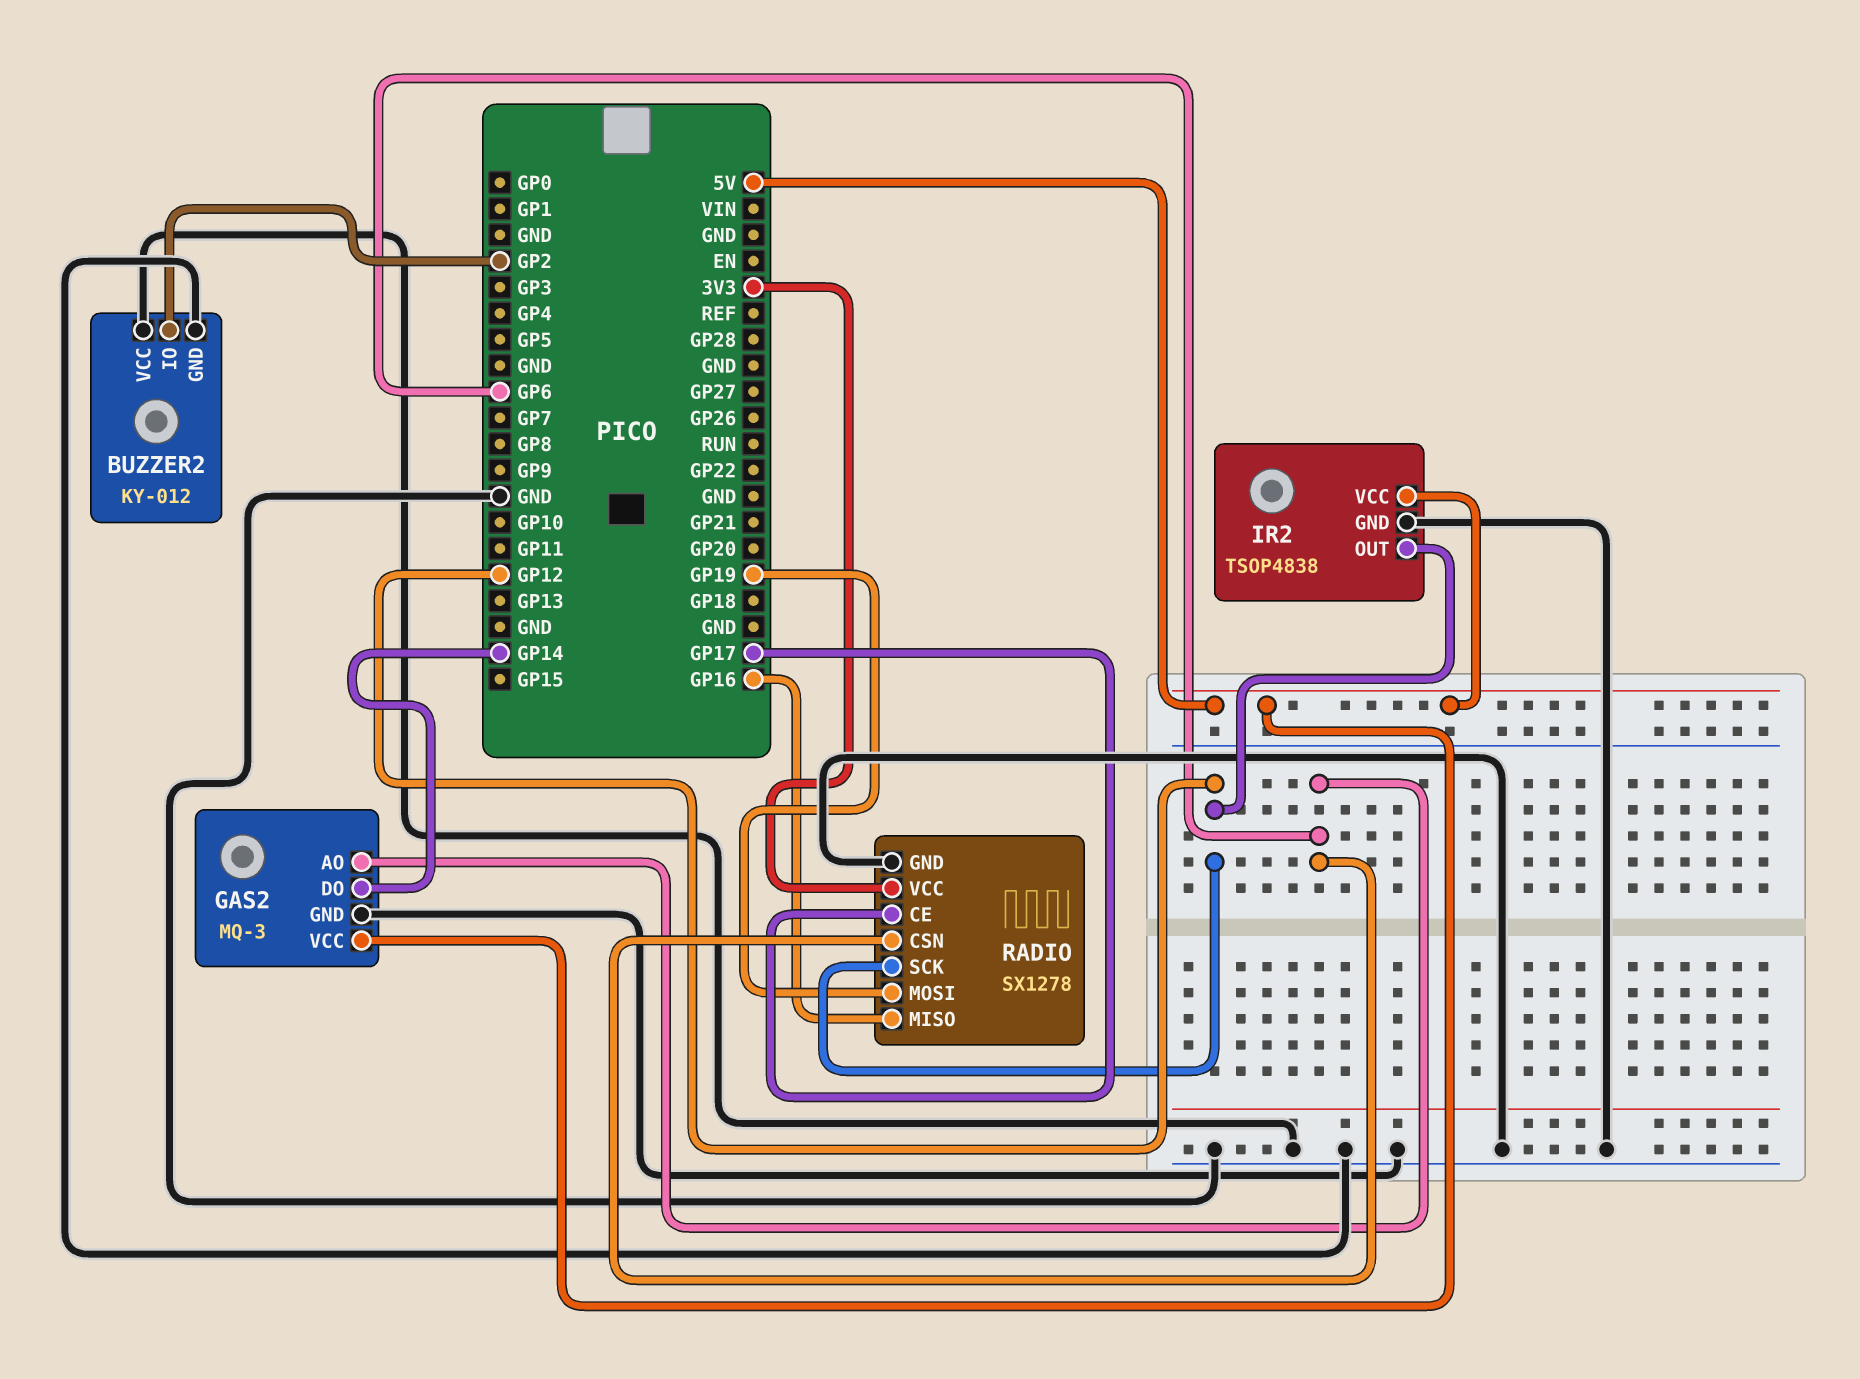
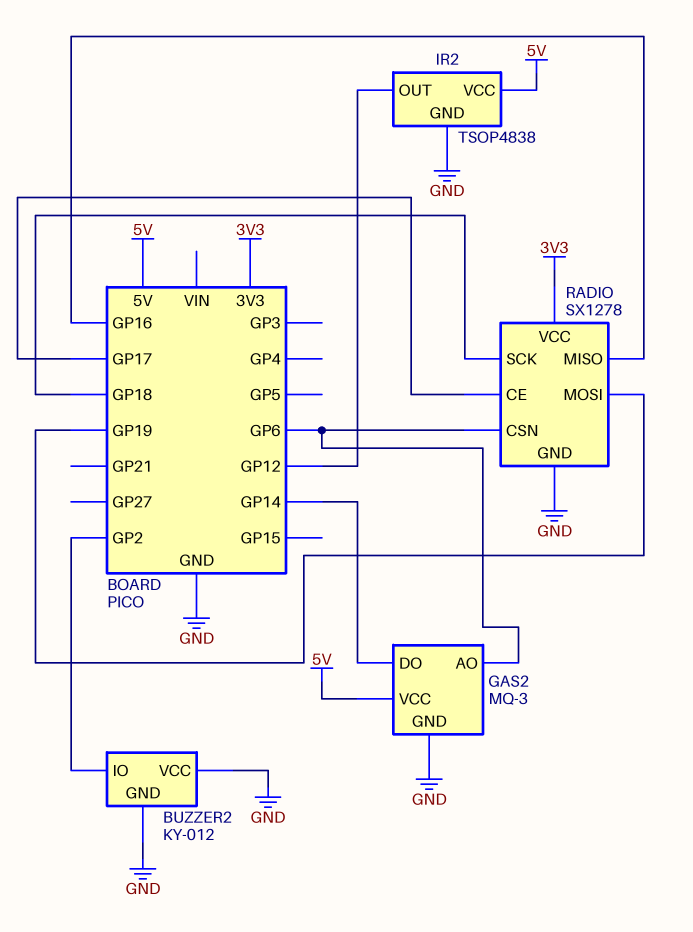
RADIO pin SCK: GP12 -> GP18

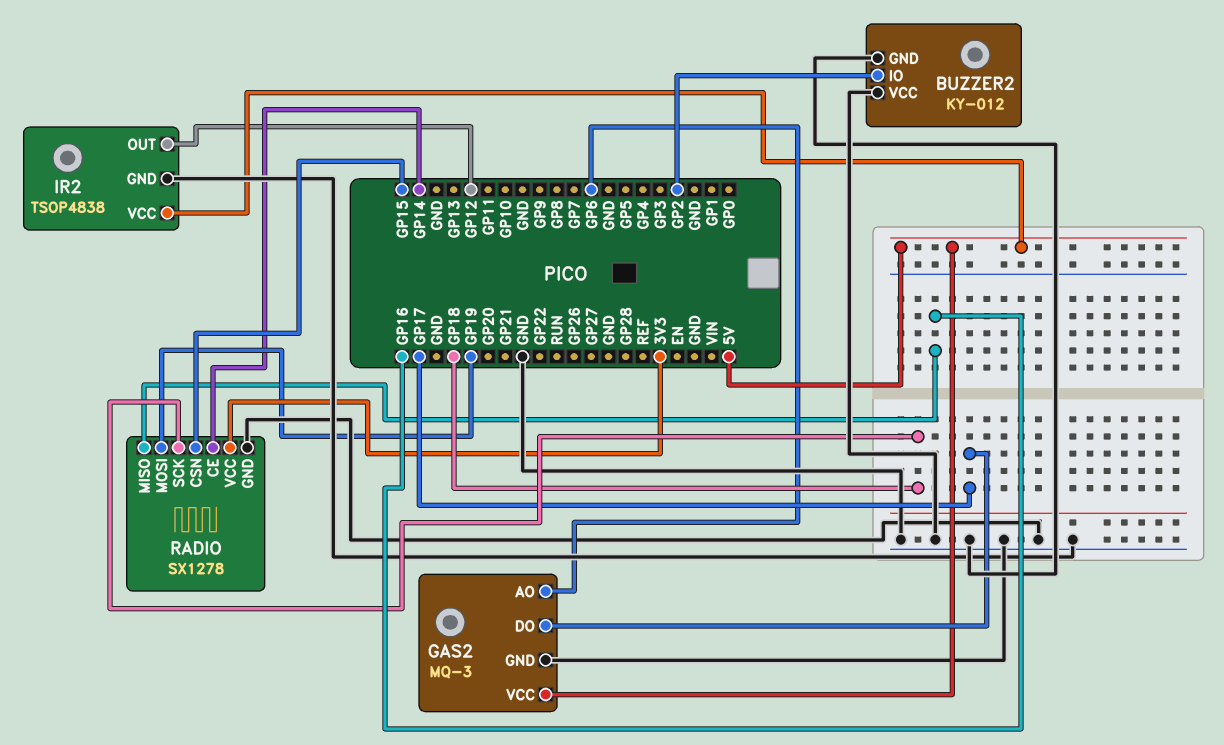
GAS2 pin DO: GP14 -> GP17
RADIO pin CE: GP17 -> GP14
RADIO pin CSN: GP6 -> GP15

